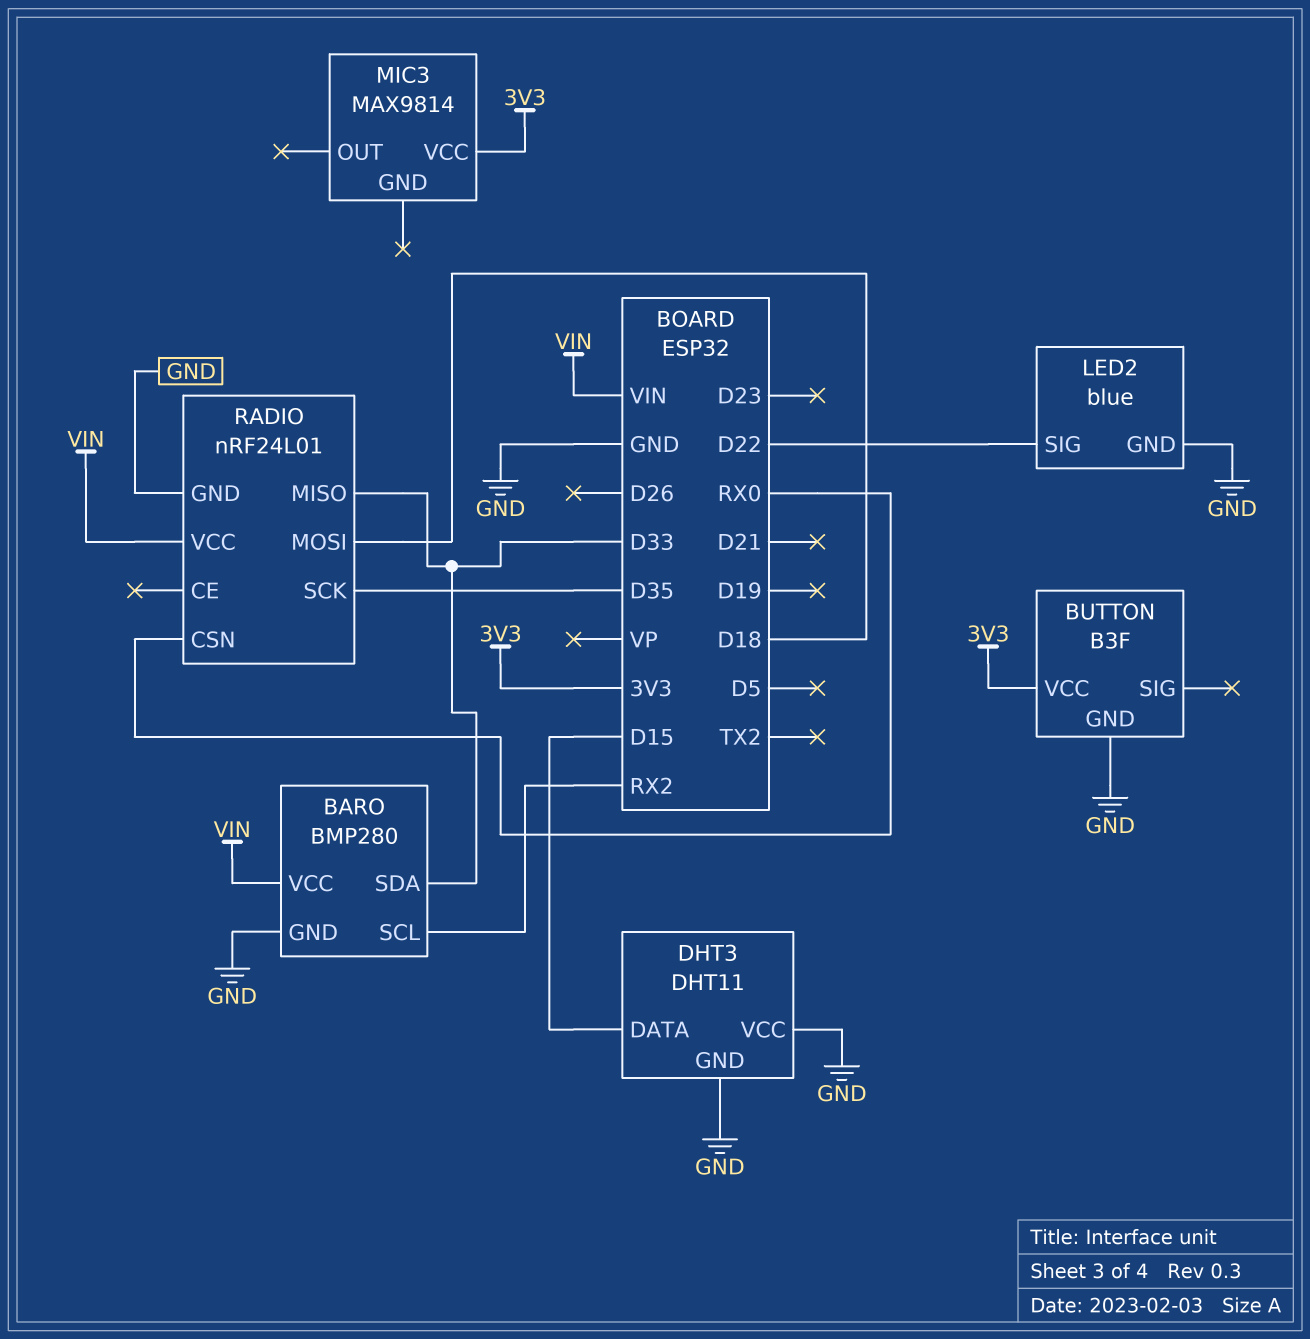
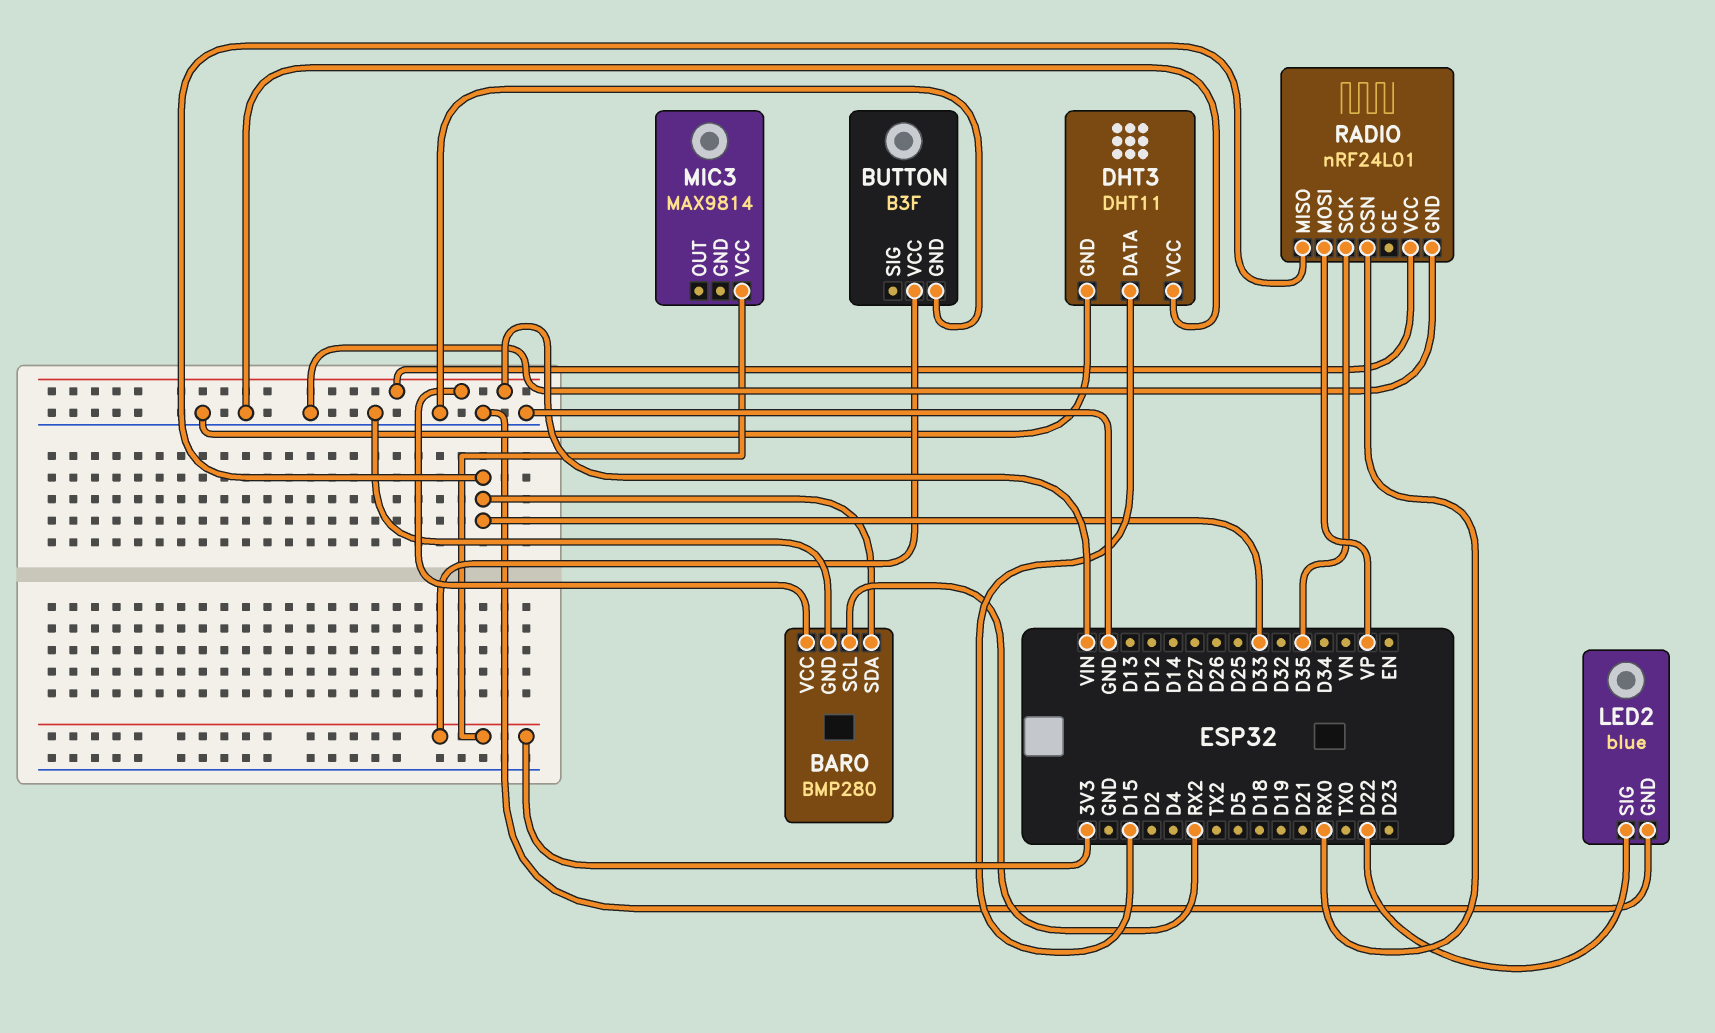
RADIO pin MOSI: D18 -> VP

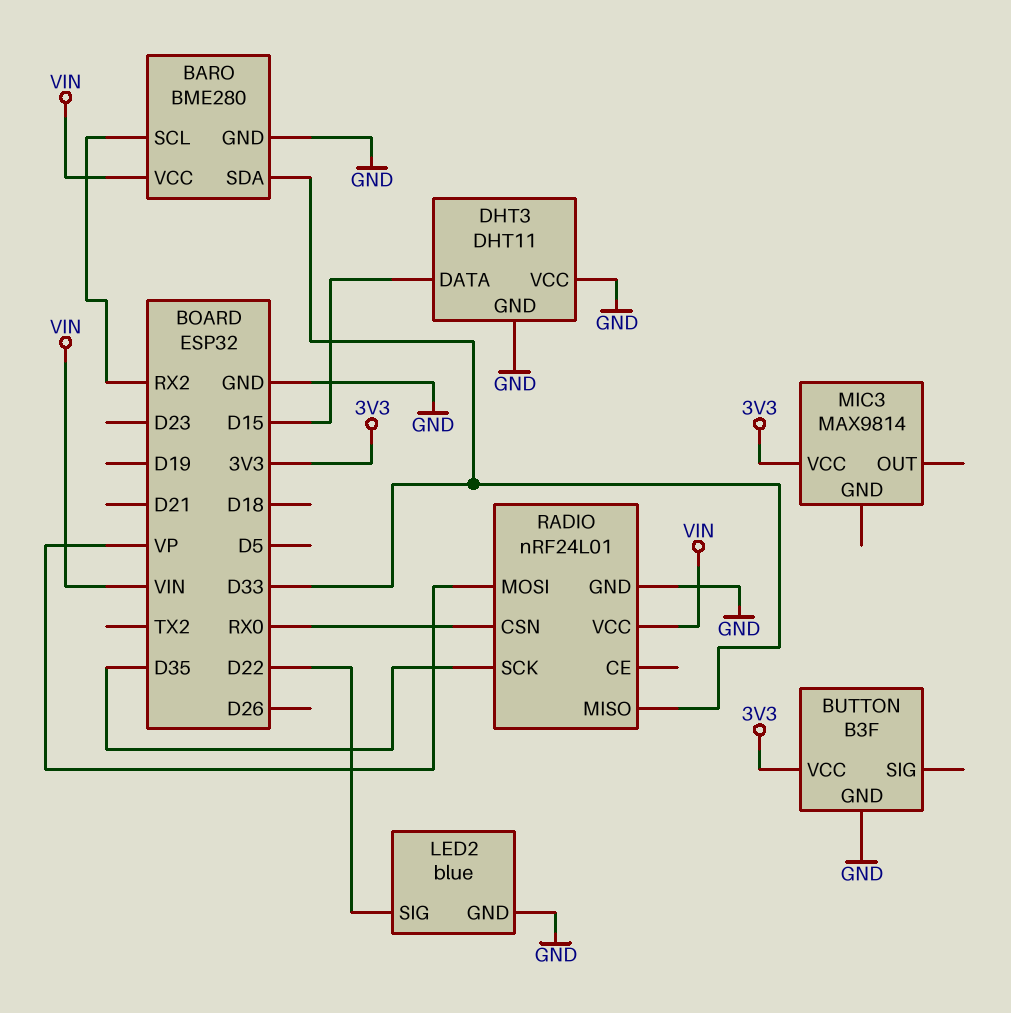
BARO: BMP280 -> BME280

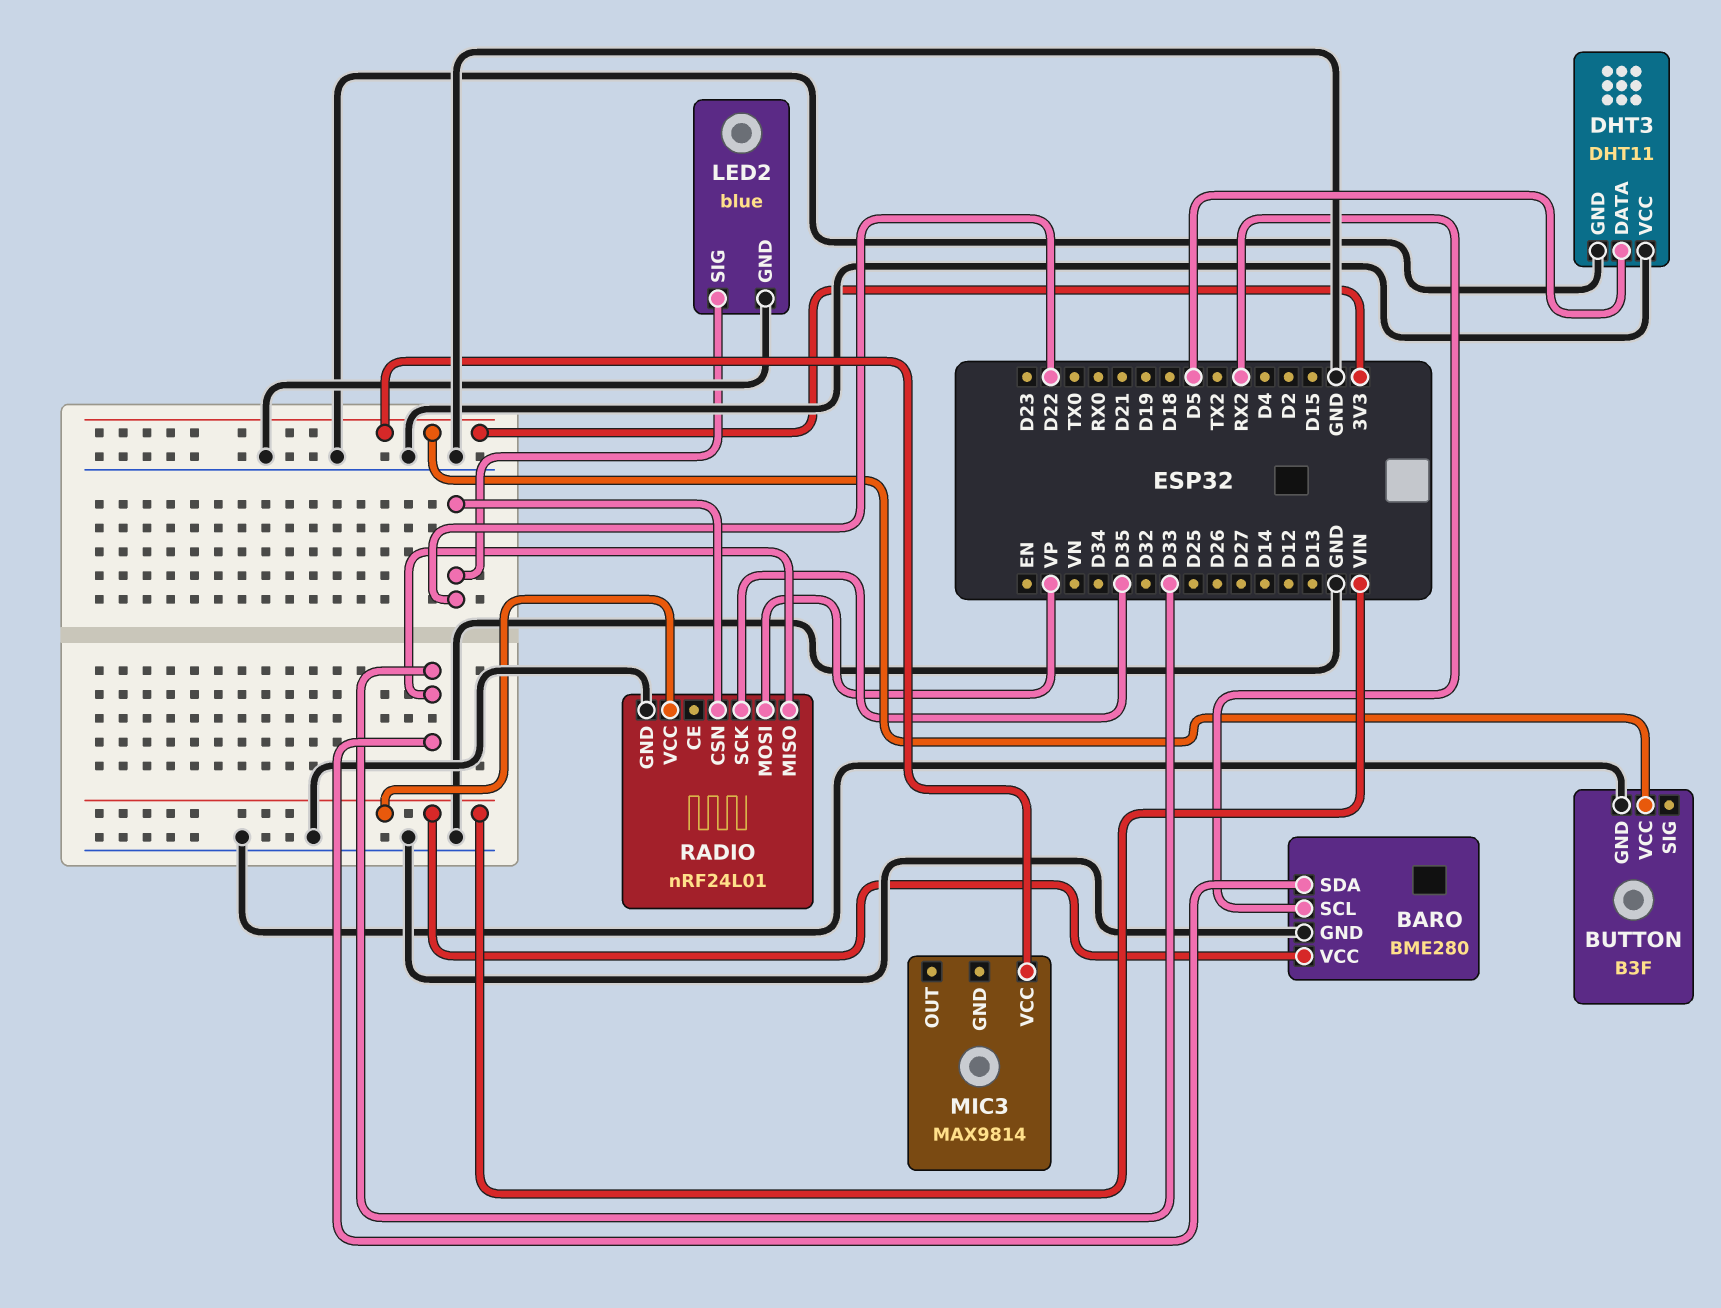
DHT3 pin DATA: D15 -> D5
RADIO pin CSN: RX0 -> D22

